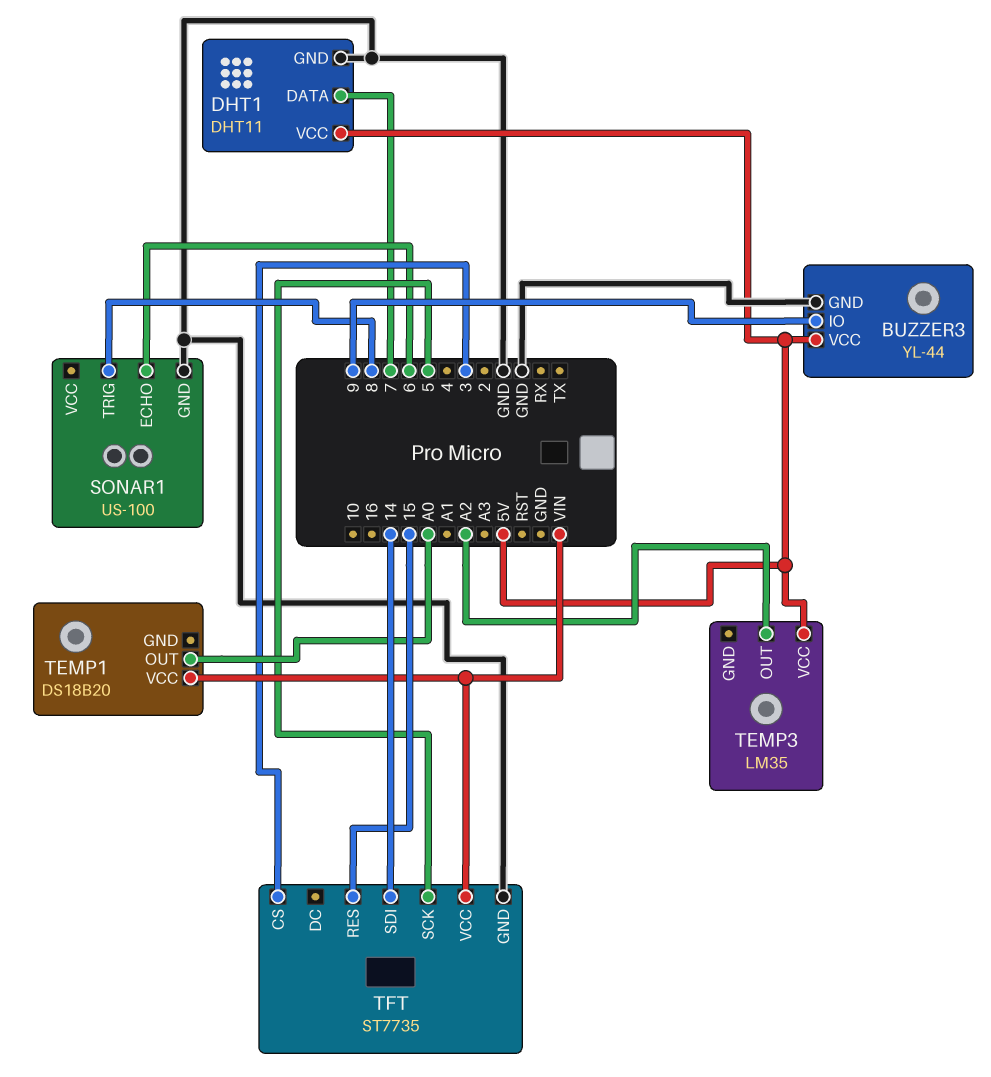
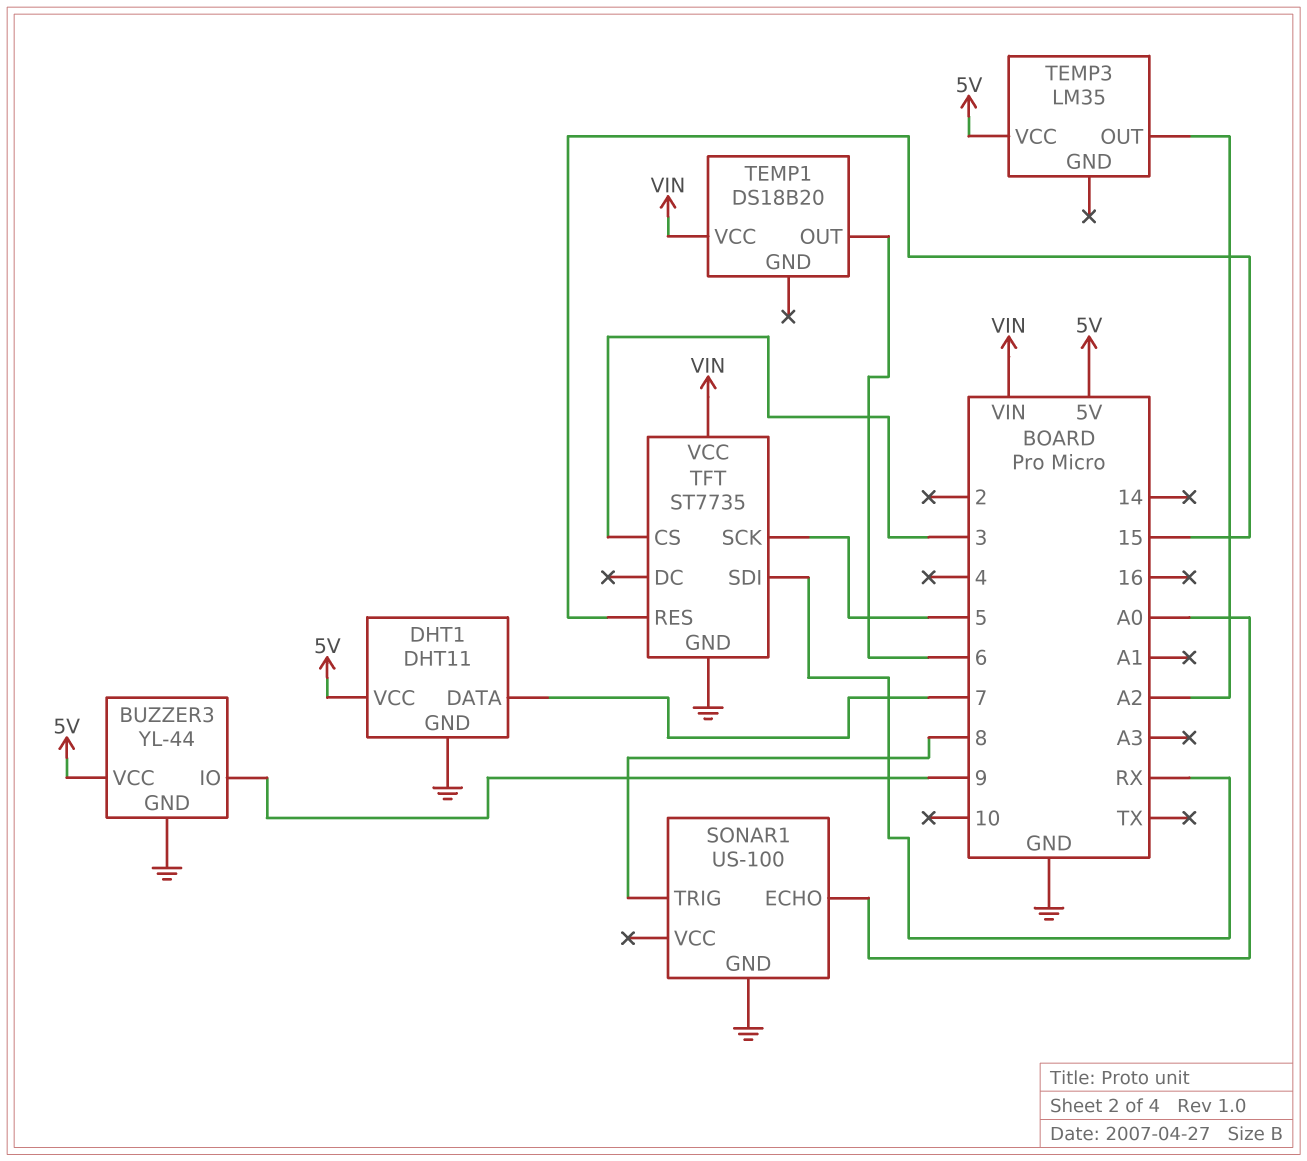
SONAR1 pin ECHO: 6 -> A0
TEMP1 pin OUT: A0 -> 6
TFT pin SDI: 14 -> RX

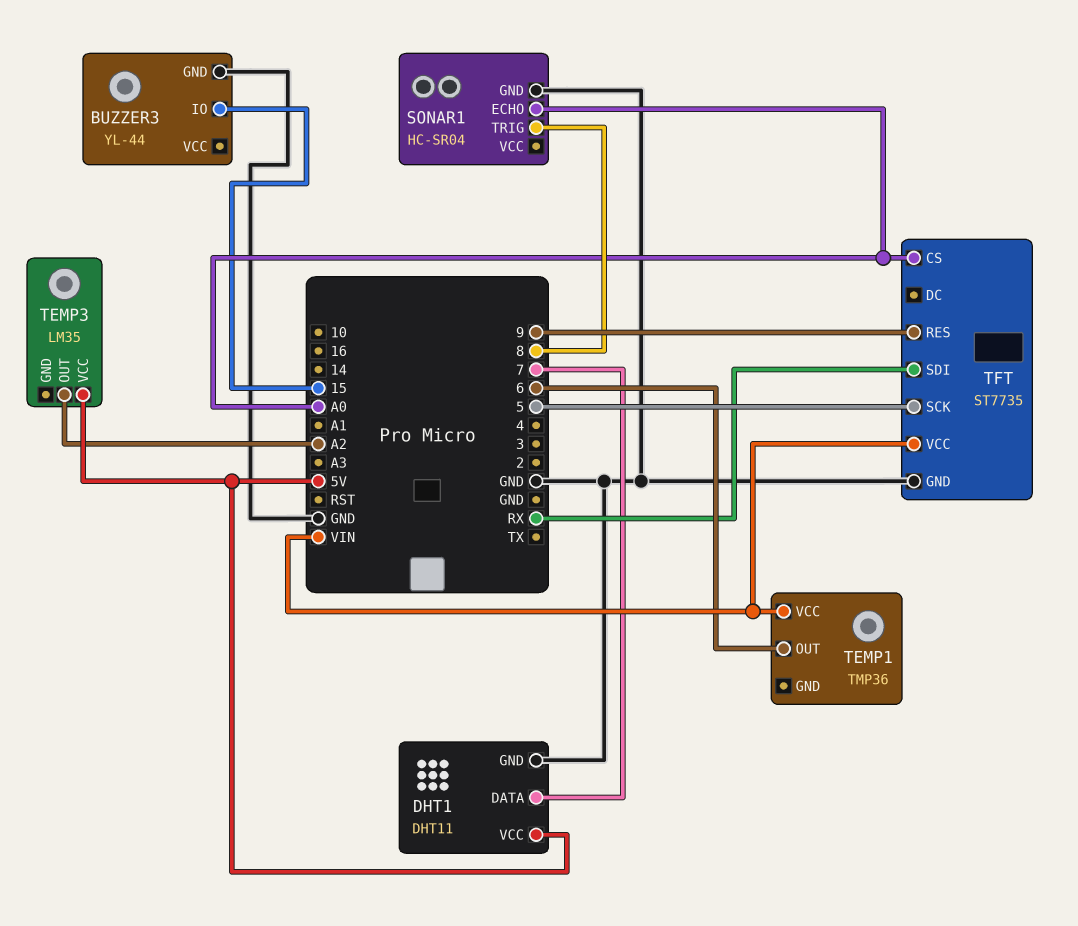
BUZZER3 pin IO: 9 -> 15
BUZZER3 pin VCC: 5V -> none
SONAR1: US-100 -> HC-SR04
TEMP1: DS18B20 -> TMP36
TFT pin CS: 3 -> A0
TFT pin RES: 15 -> 9

